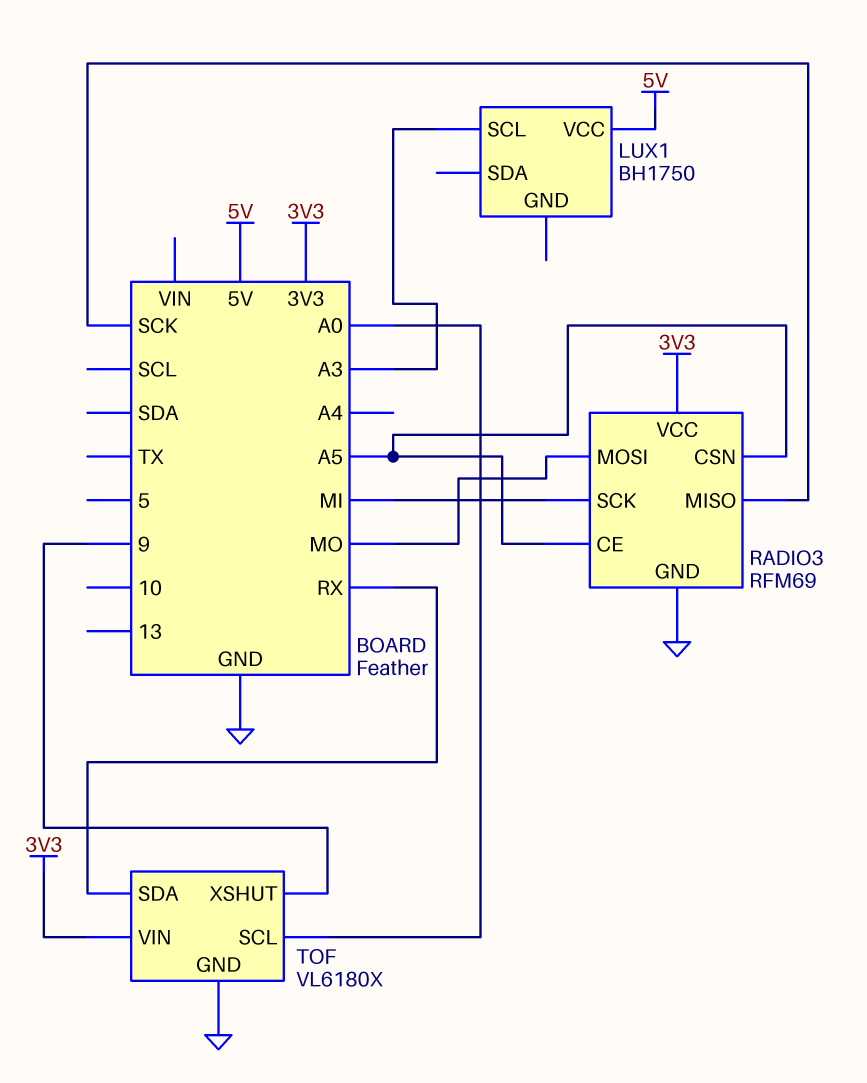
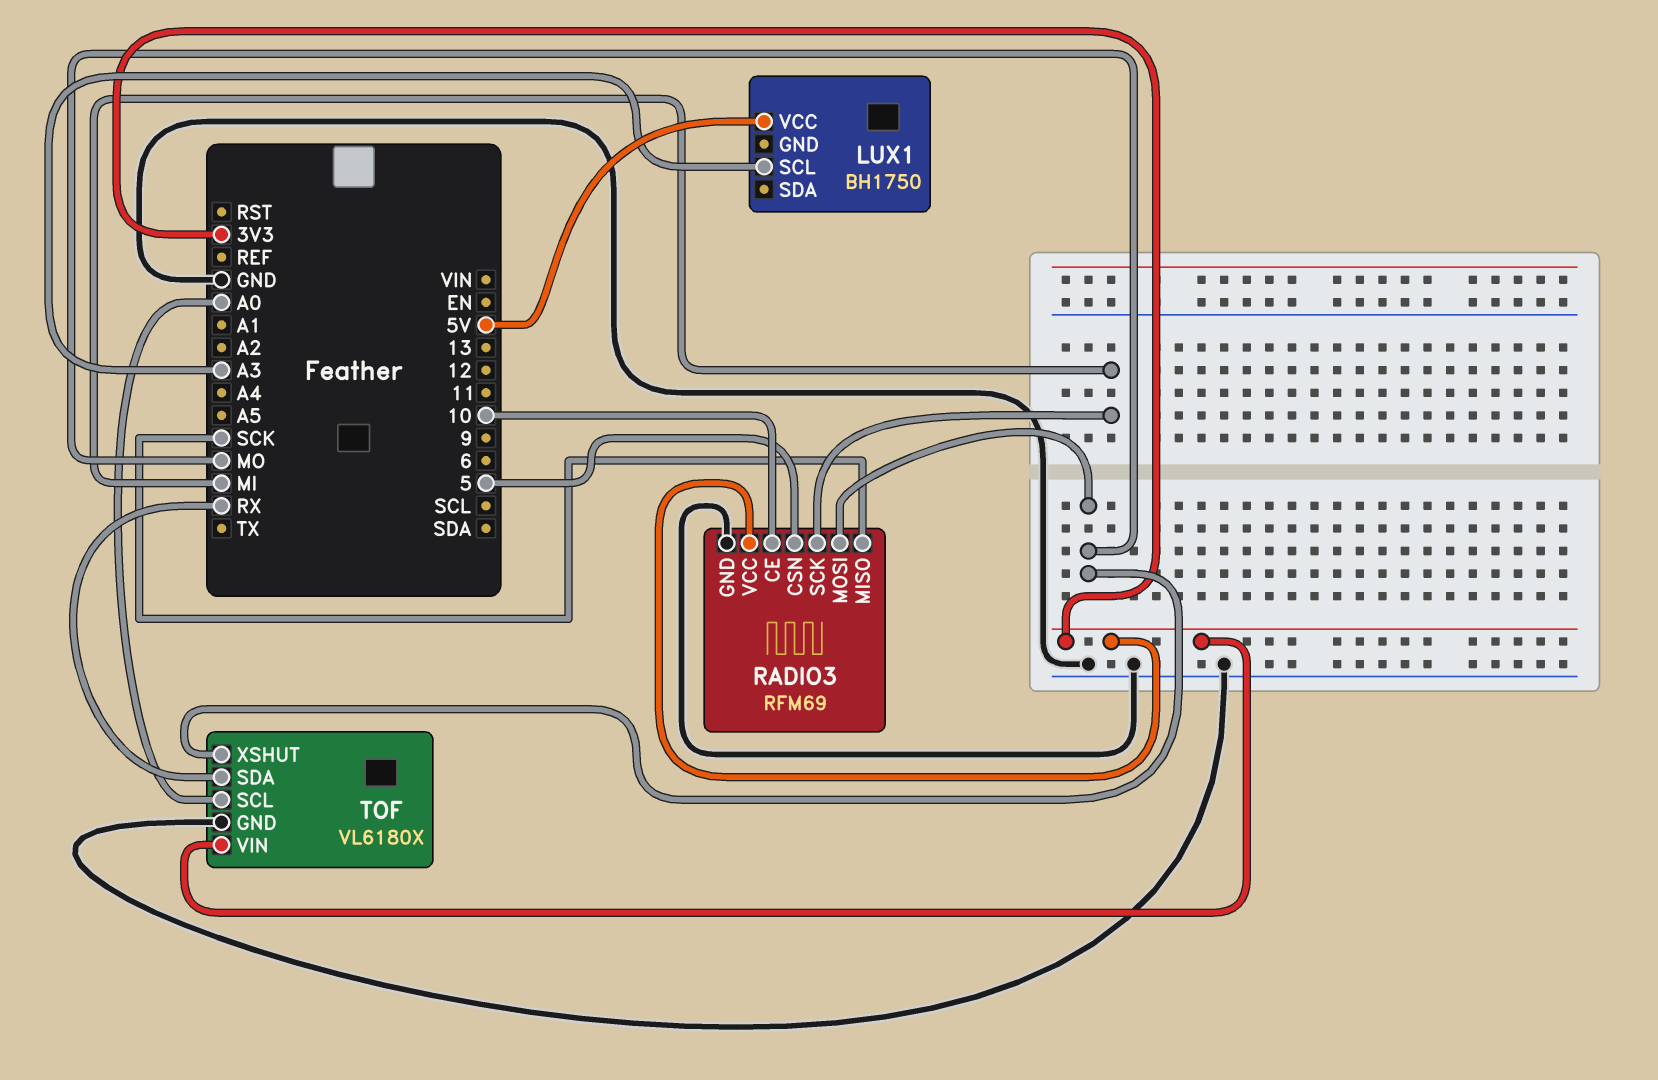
RADIO3 pin CE: A5 -> 10
RADIO3 pin CSN: A5 -> 5
TOF pin XSHUT: 9 -> MO

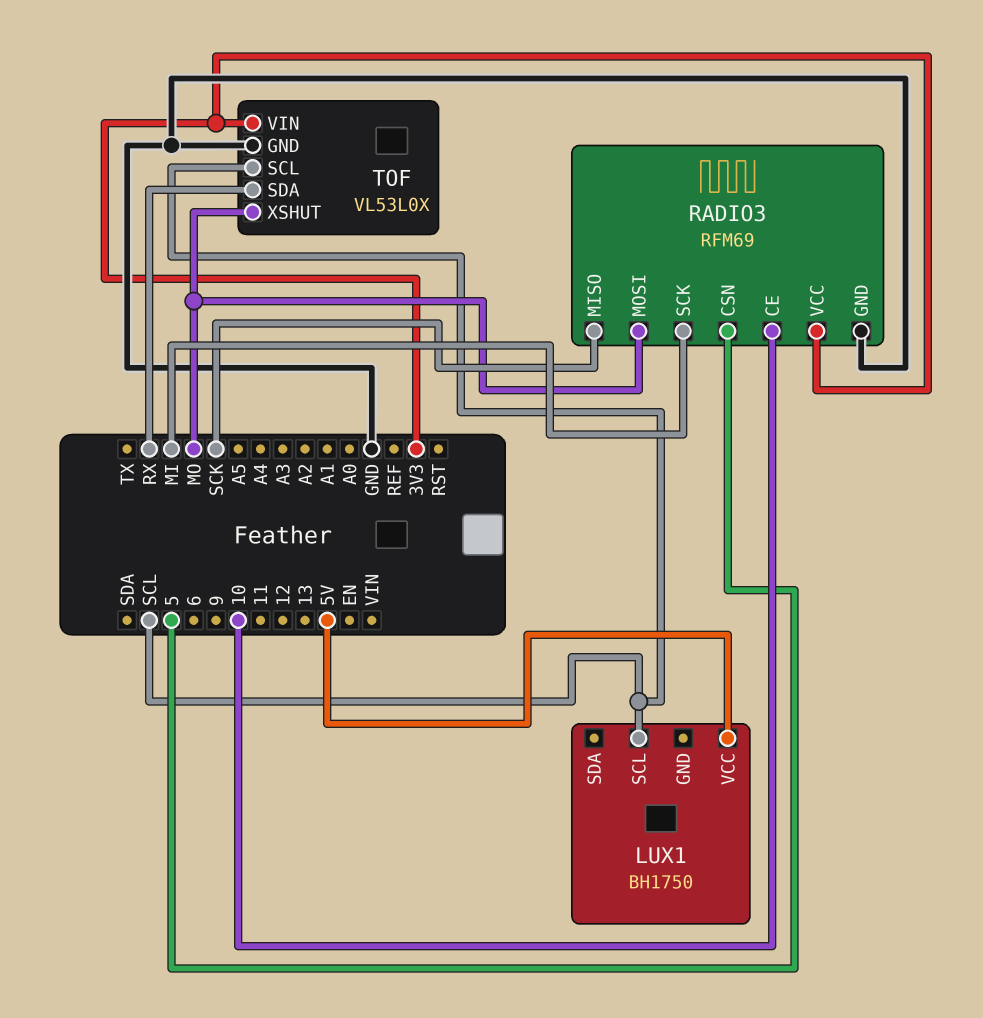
LUX1 pin SCL: A3 -> SCL
TOF: VL6180X -> VL53L0X
TOF pin SCL: A0 -> SCL

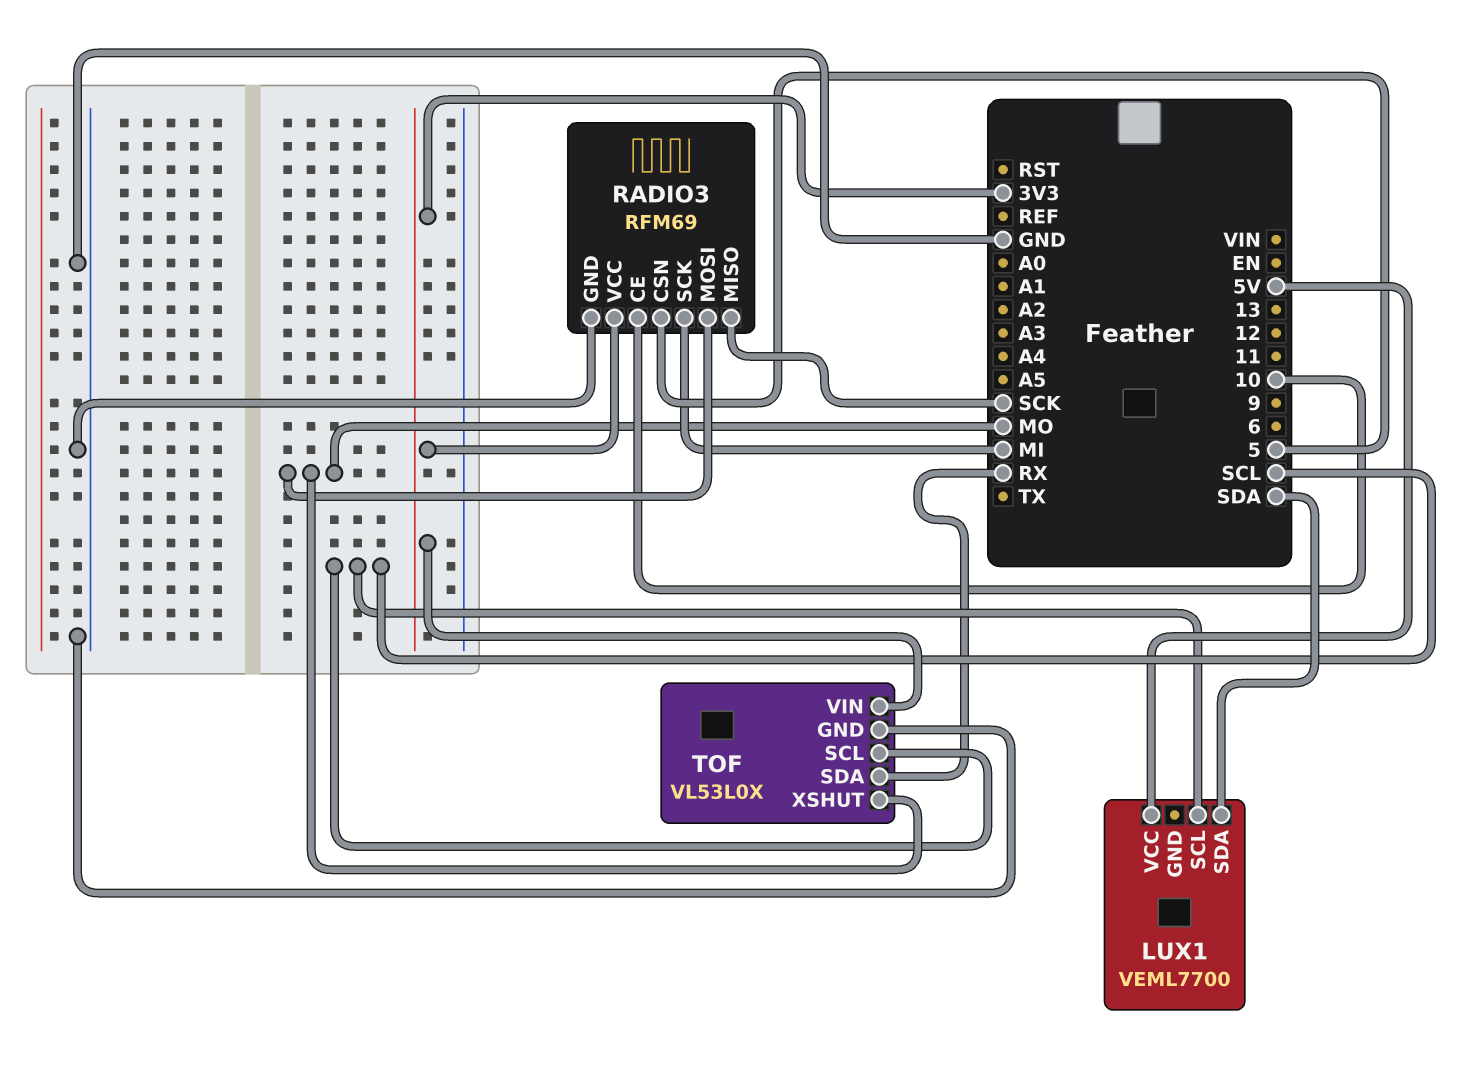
LUX1: BH1750 -> VEML7700
LUX1 pin SDA: none -> SDA

